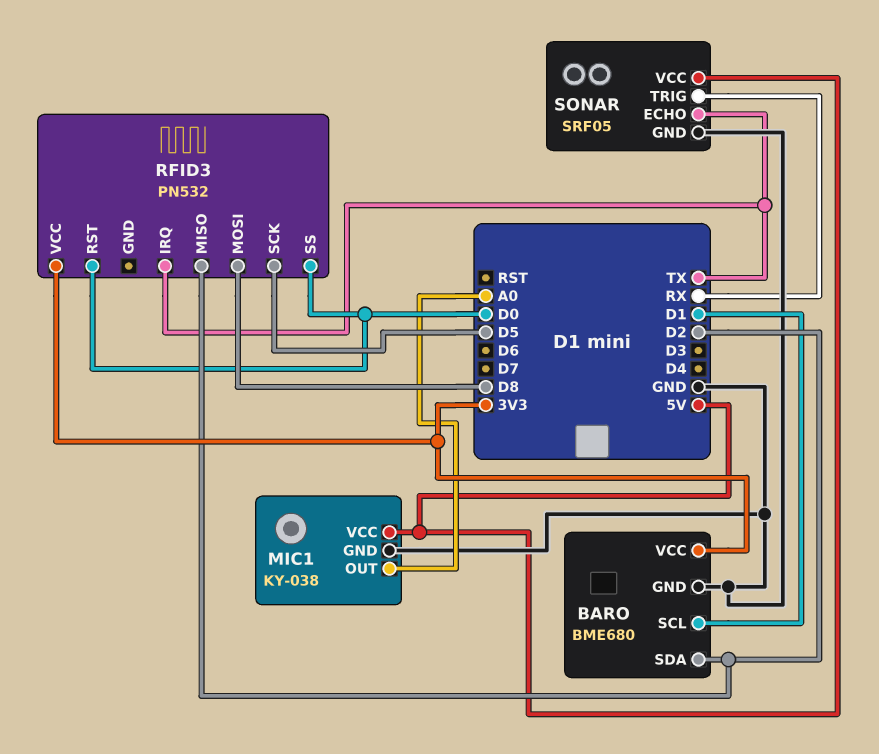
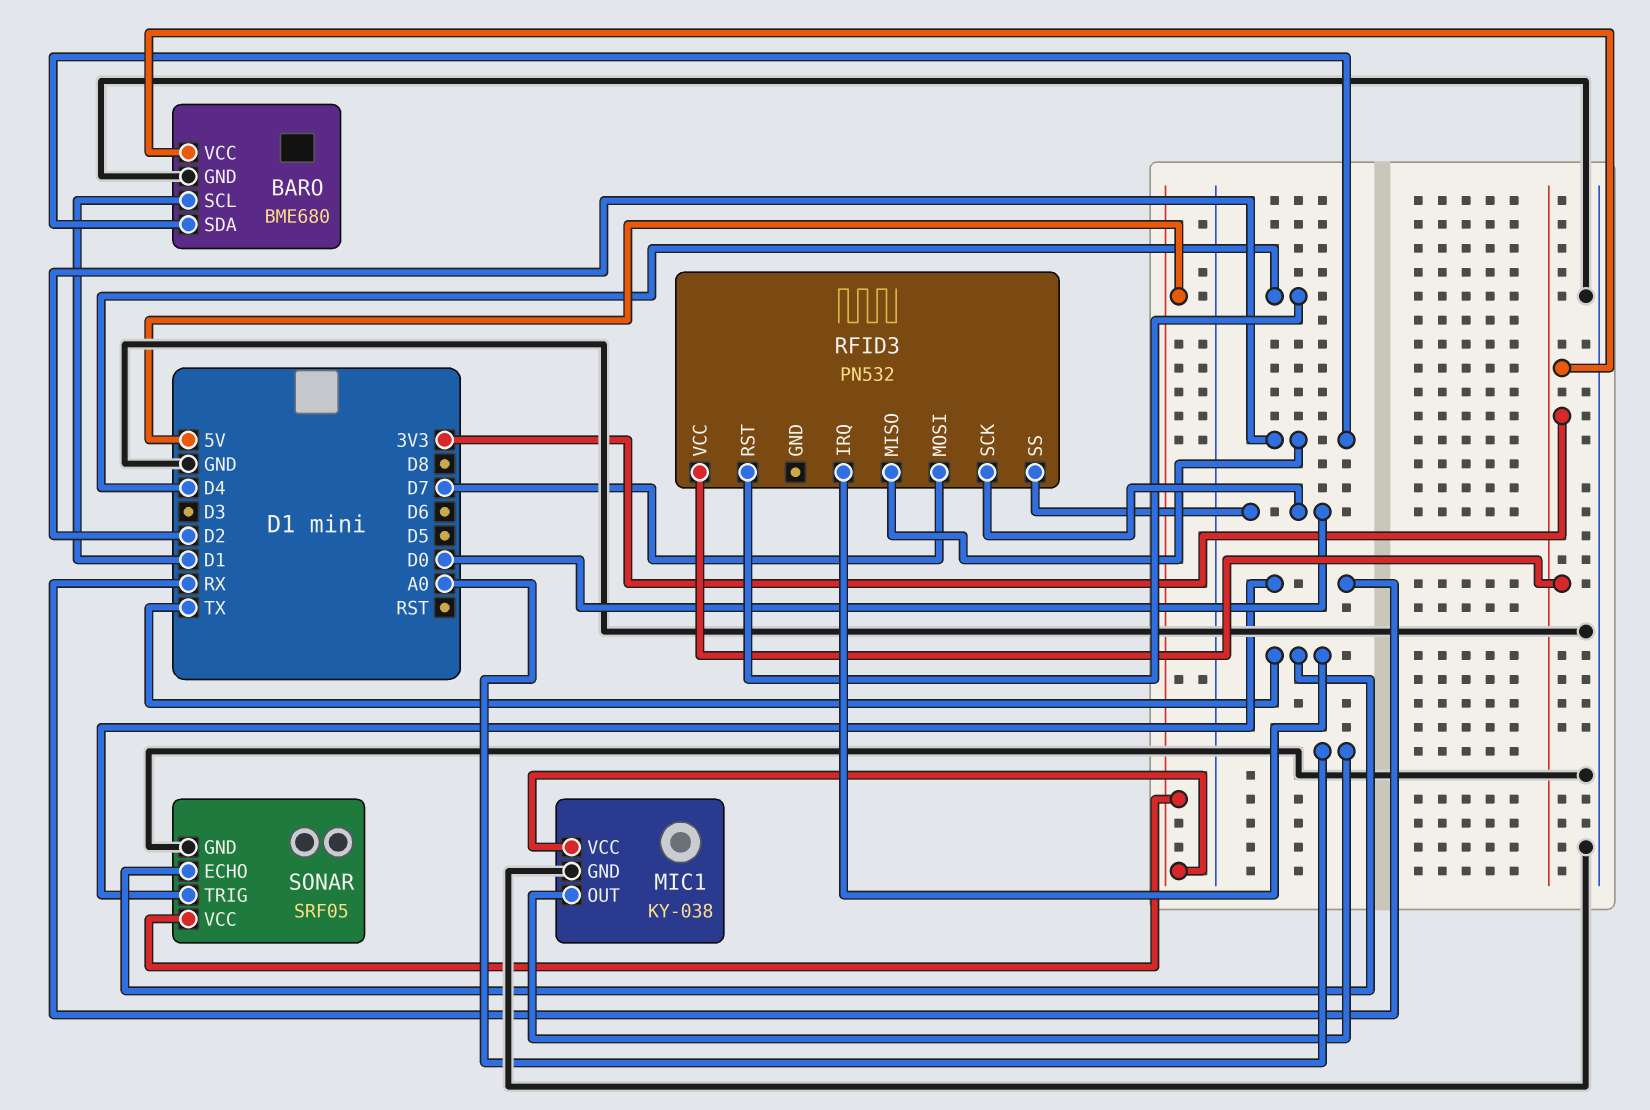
RFID3 pin MOSI: D8 -> D7
RFID3 pin RST: D0 -> D4
RFID3 pin SCK: D5 -> D0

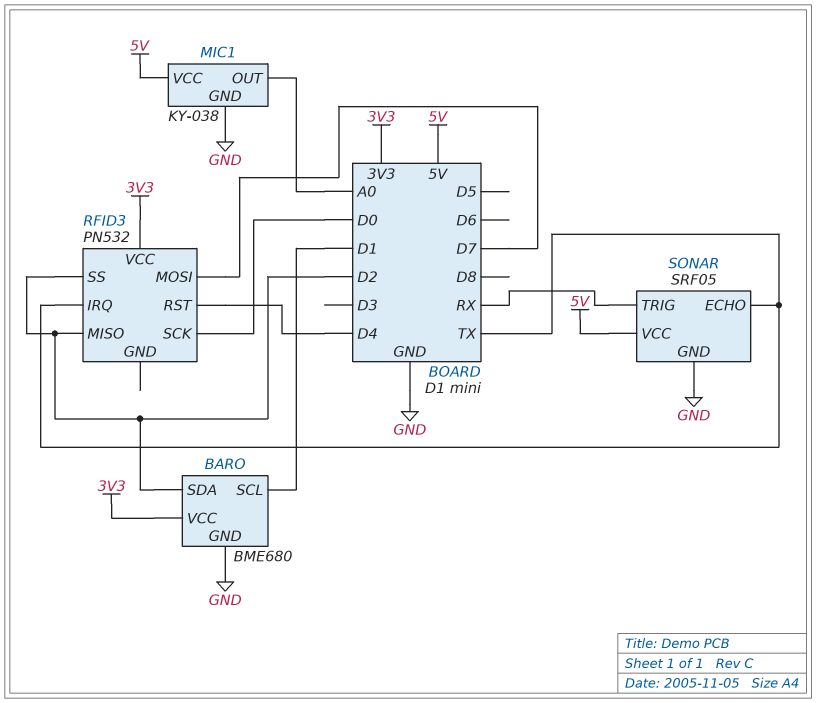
RFID3 pin SS: D0 -> D2

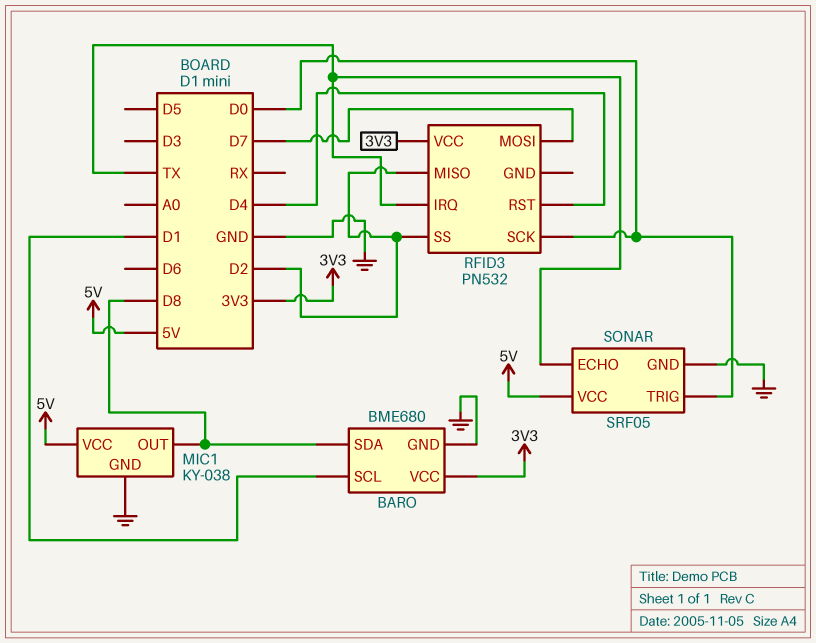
BARO pin SDA: D2 -> D8
MIC1 pin OUT: A0 -> D8
SONAR pin TRIG: RX -> D0

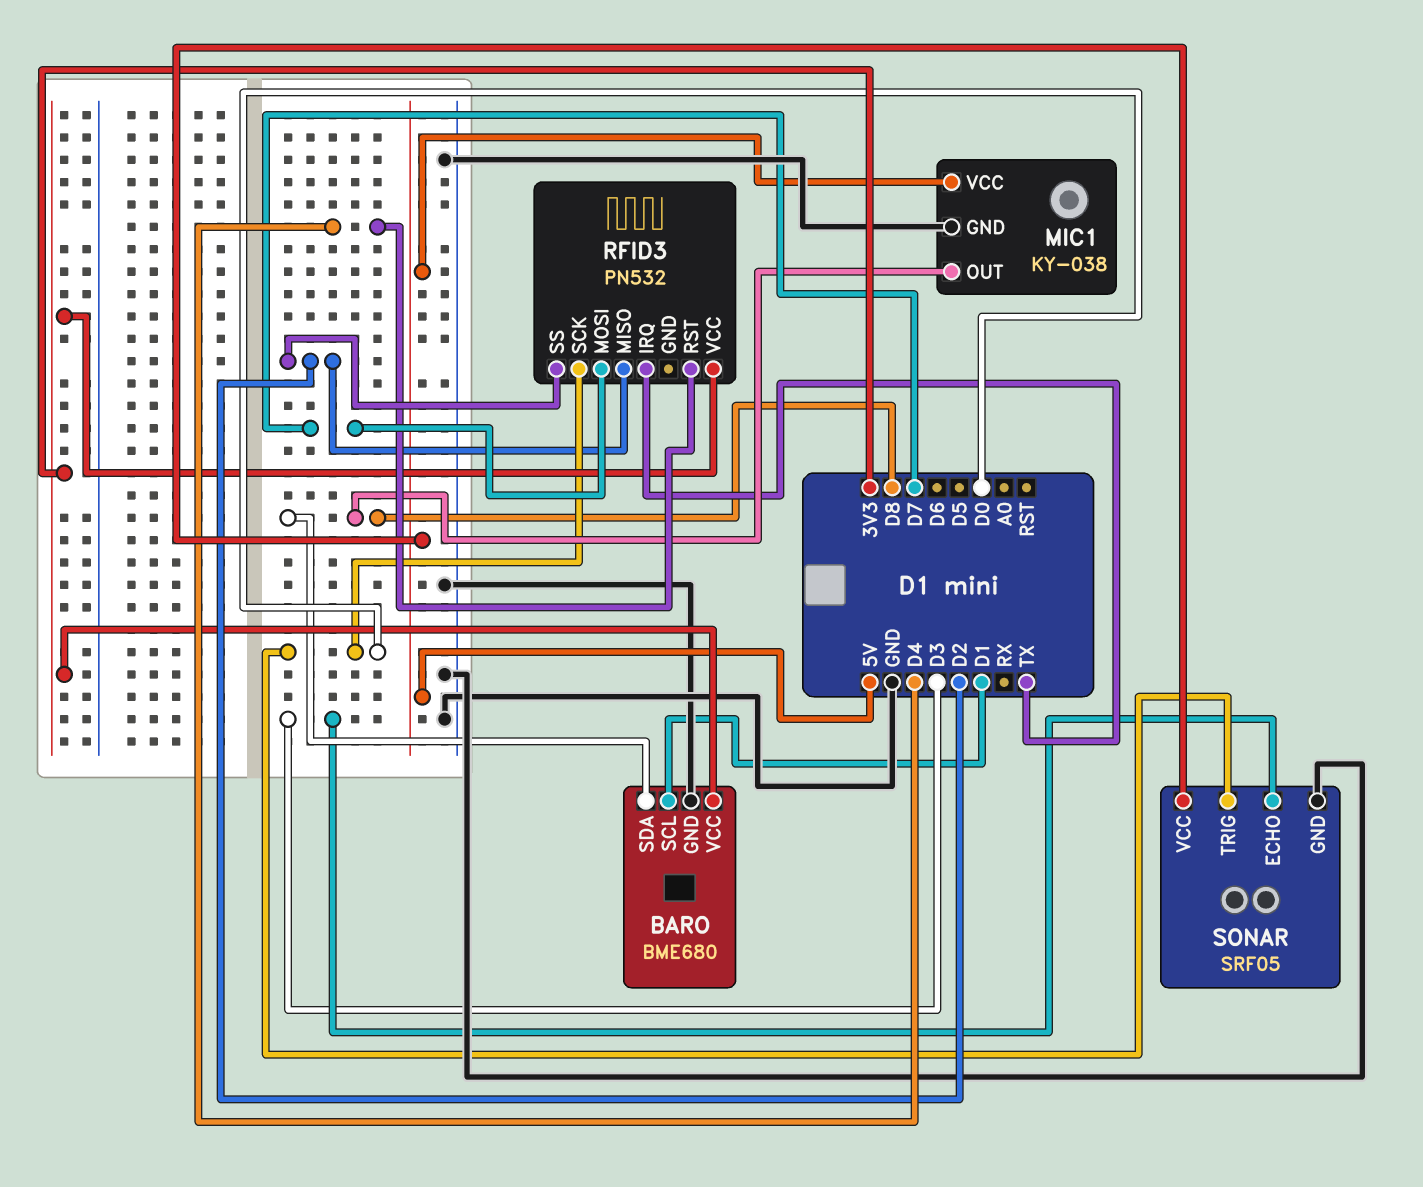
SONAR pin ECHO: TX -> D3

